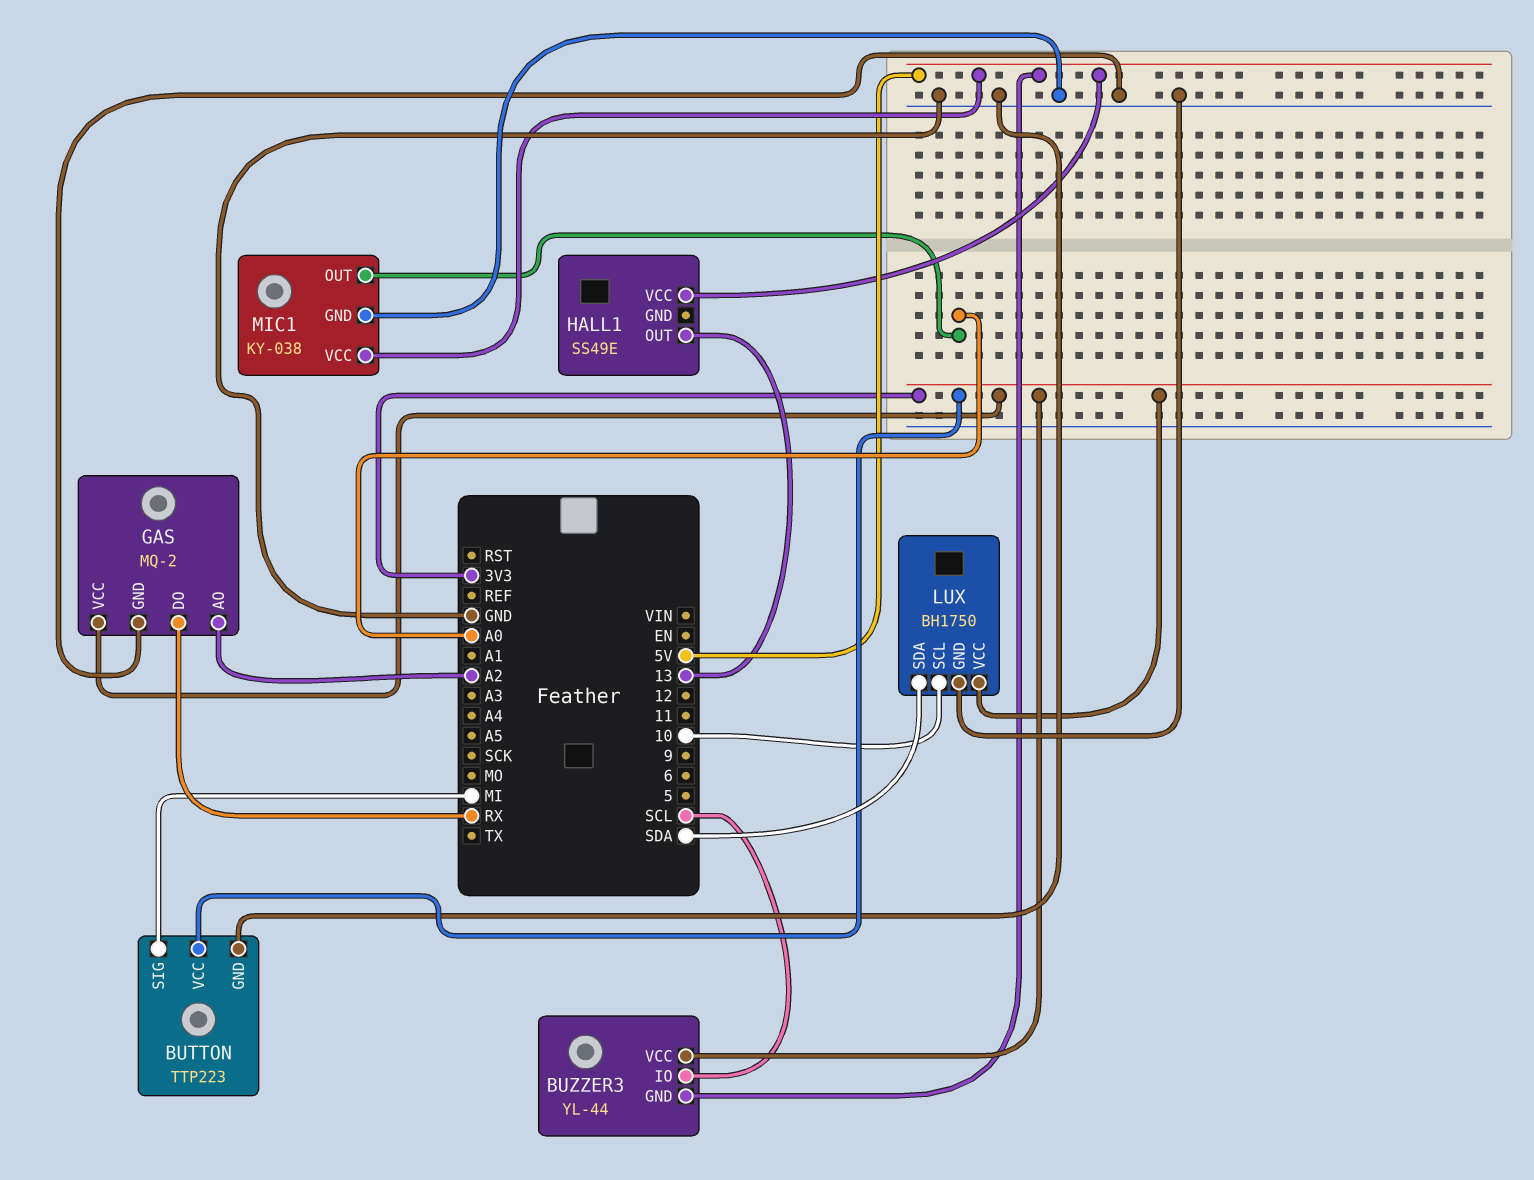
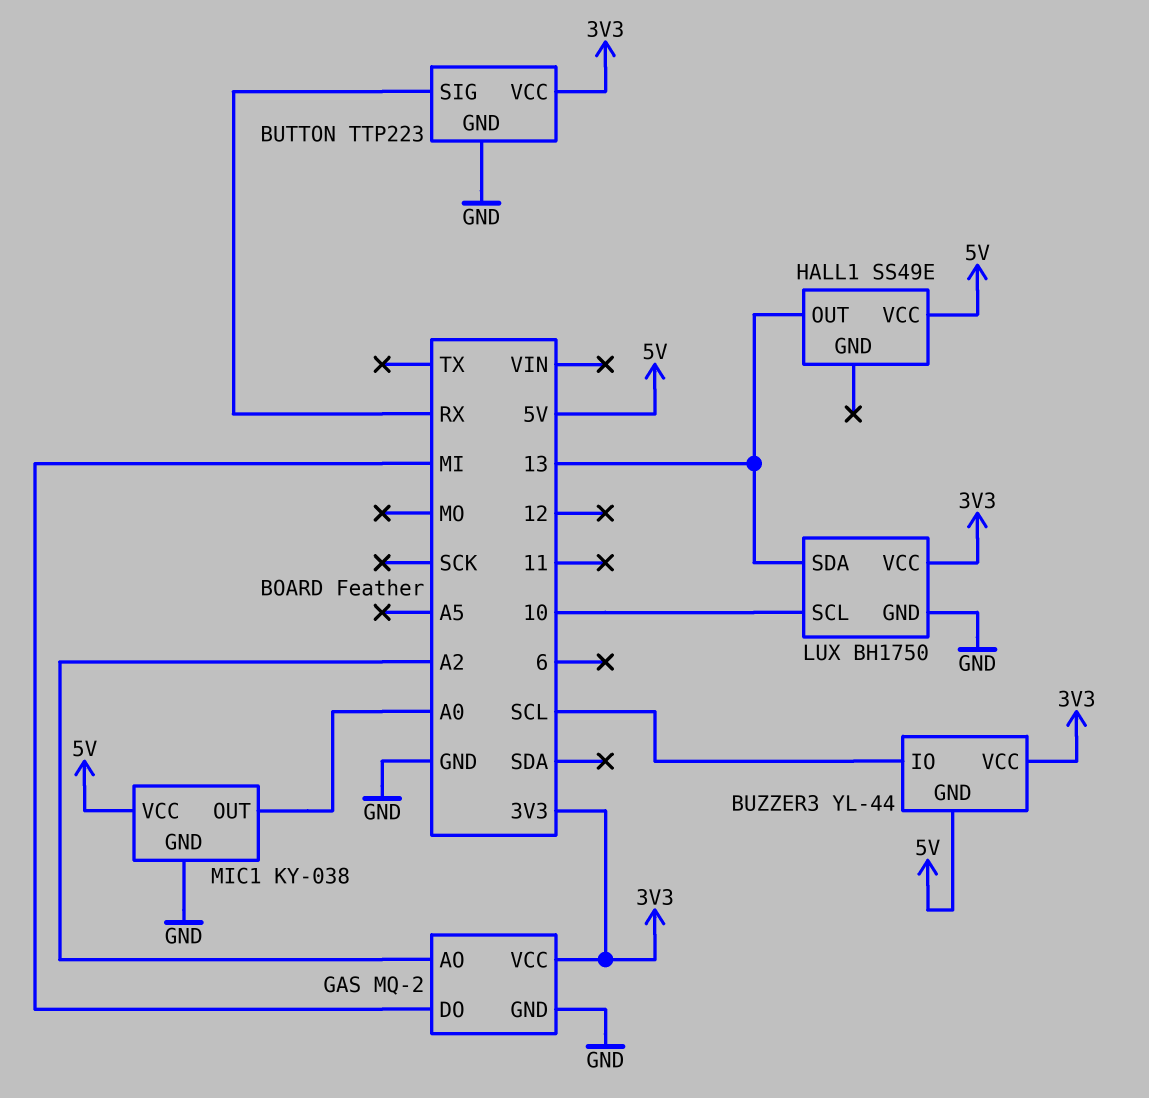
BUTTON pin SIG: MI -> RX
GAS pin DO: RX -> MI
LUX pin SDA: SDA -> 13

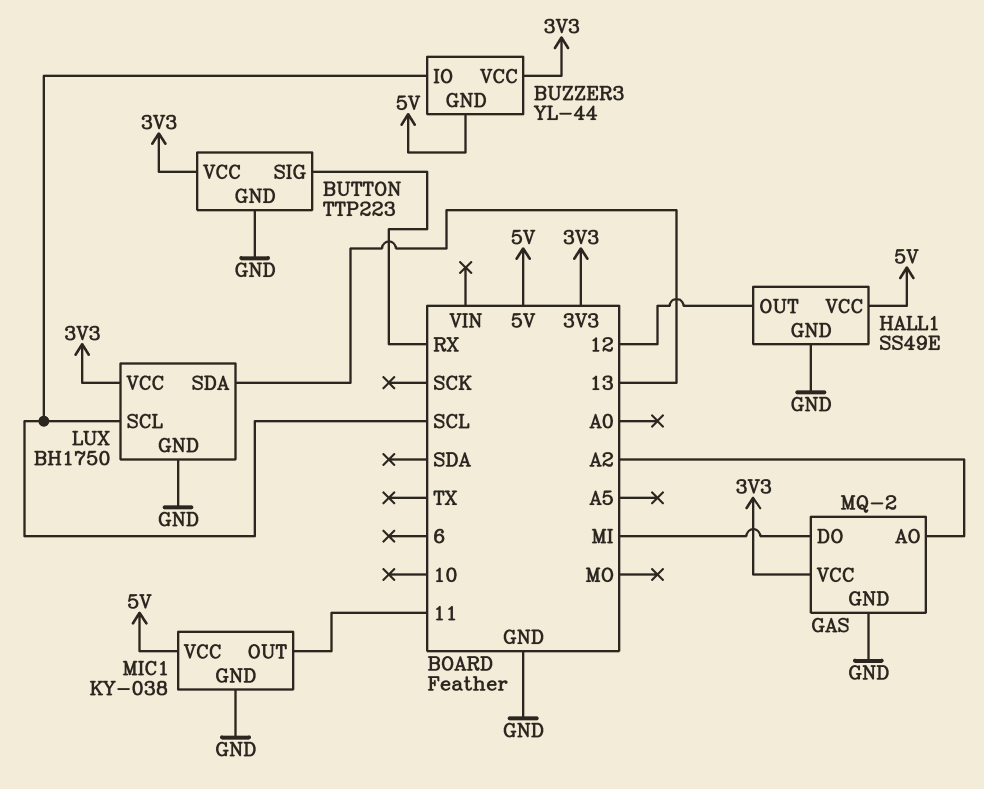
HALL1 pin GND: none -> GND
HALL1 pin OUT: 13 -> 12
LUX pin SCL: 10 -> SCL
MIC1 pin OUT: A0 -> 11

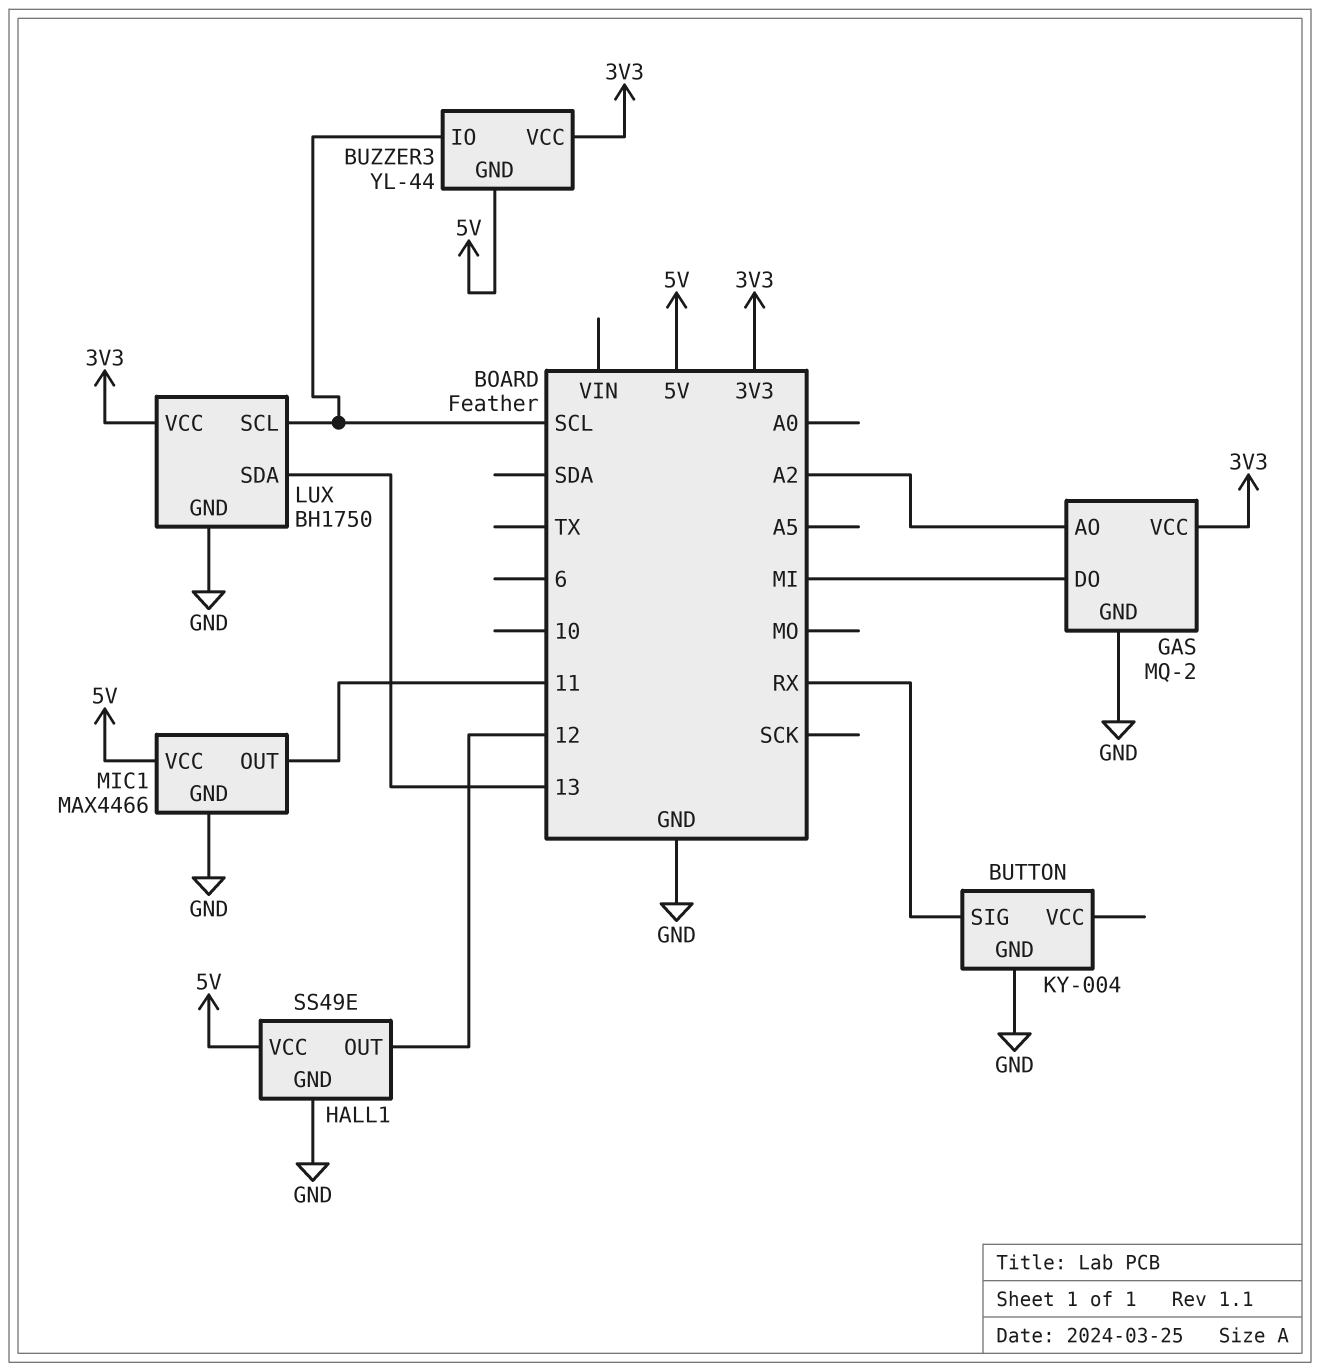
BUTTON: TTP223 -> KY-004
BUTTON pin VCC: 3V3 -> none
MIC1: KY-038 -> MAX4466

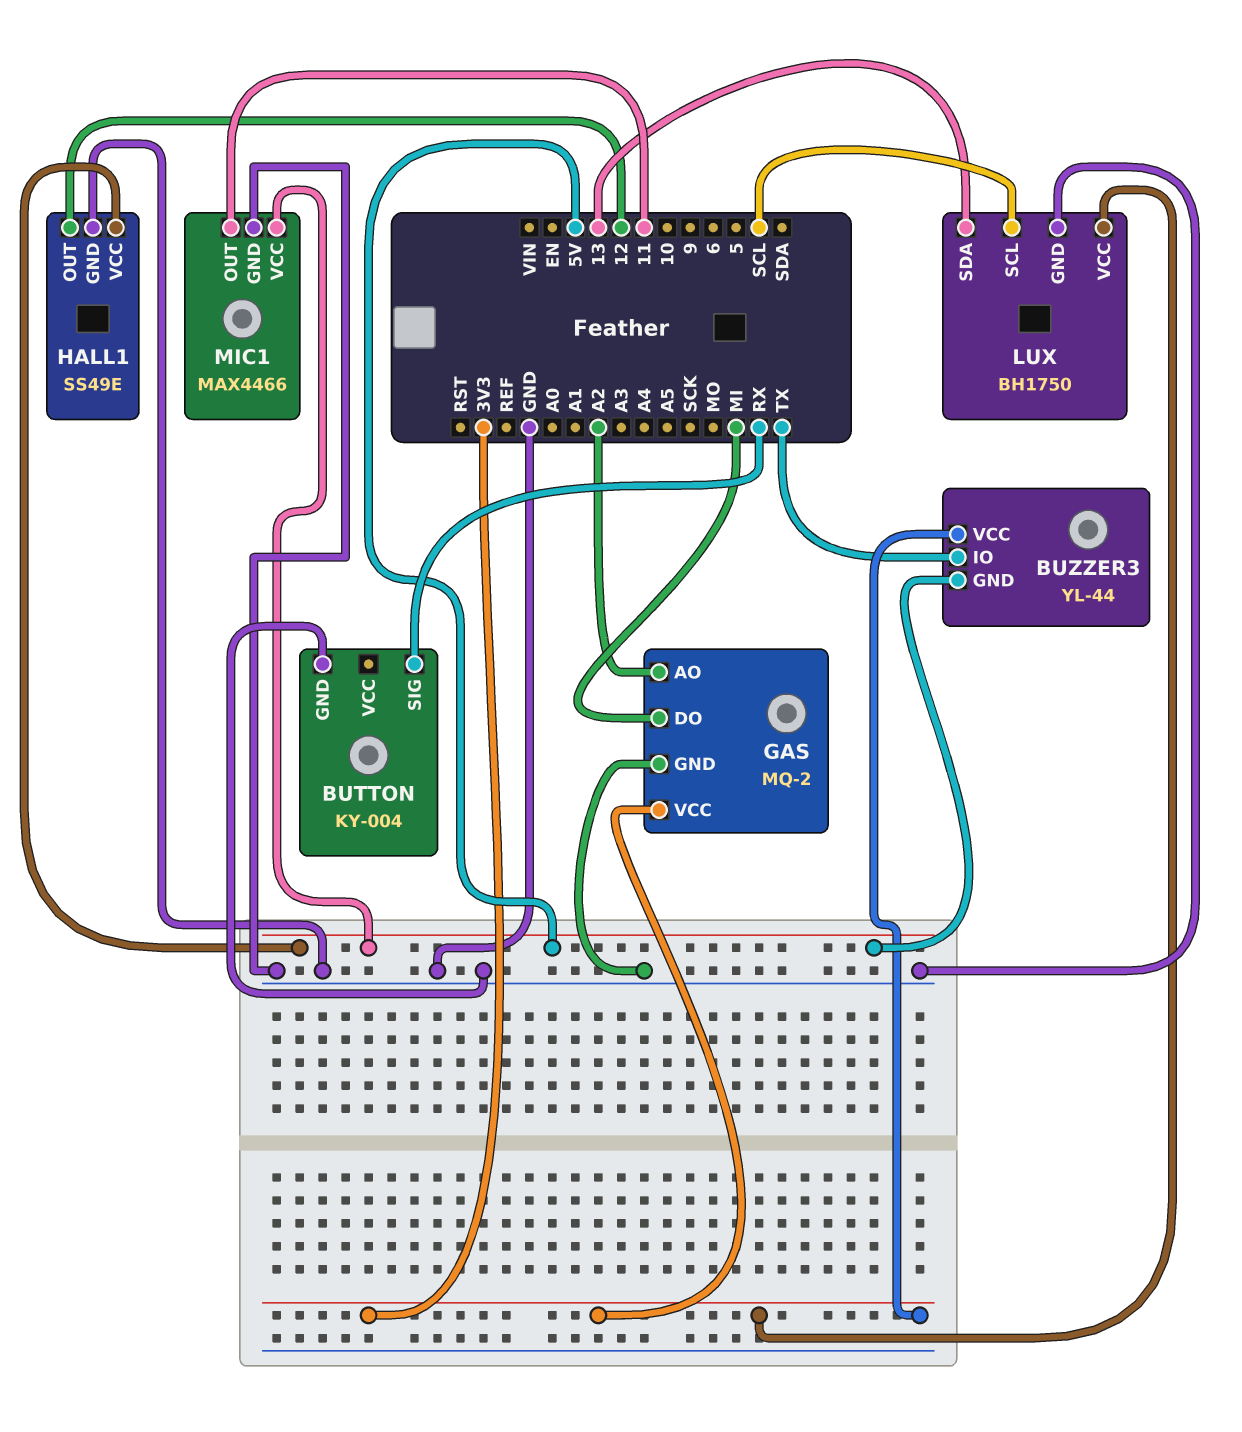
BUZZER3 pin IO: SCL -> TX

